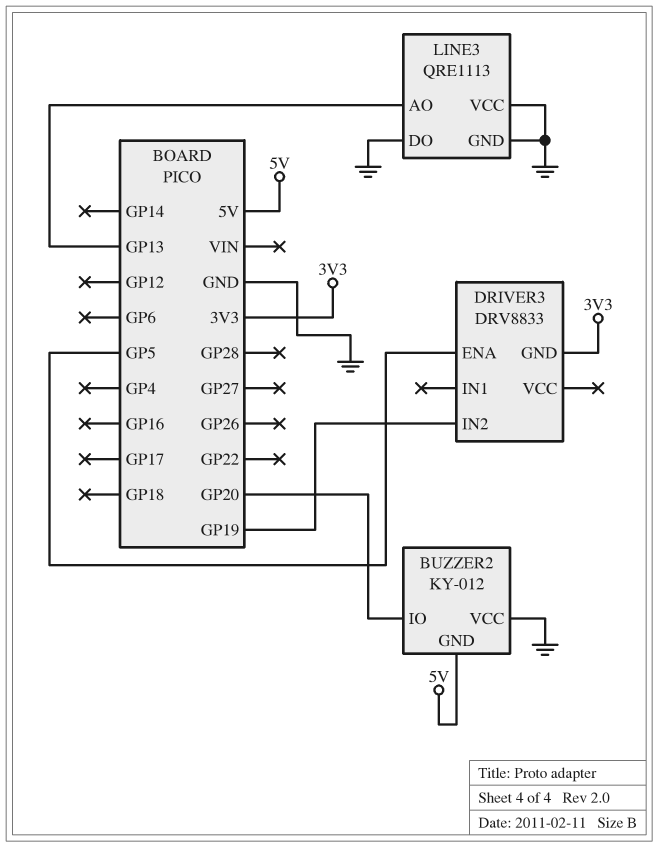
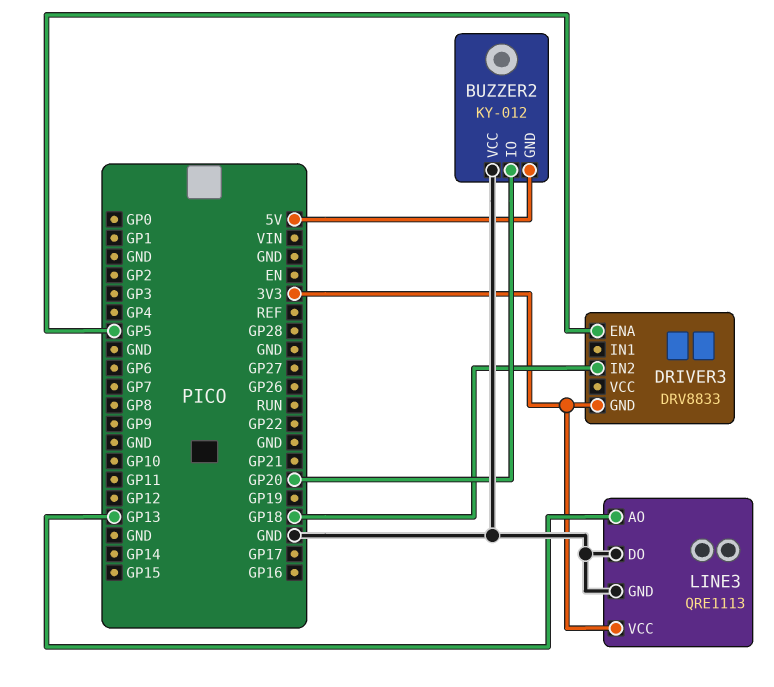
DRIVER3 pin IN2: GP19 -> GP18
LINE3 pin VCC: GND -> 3V3

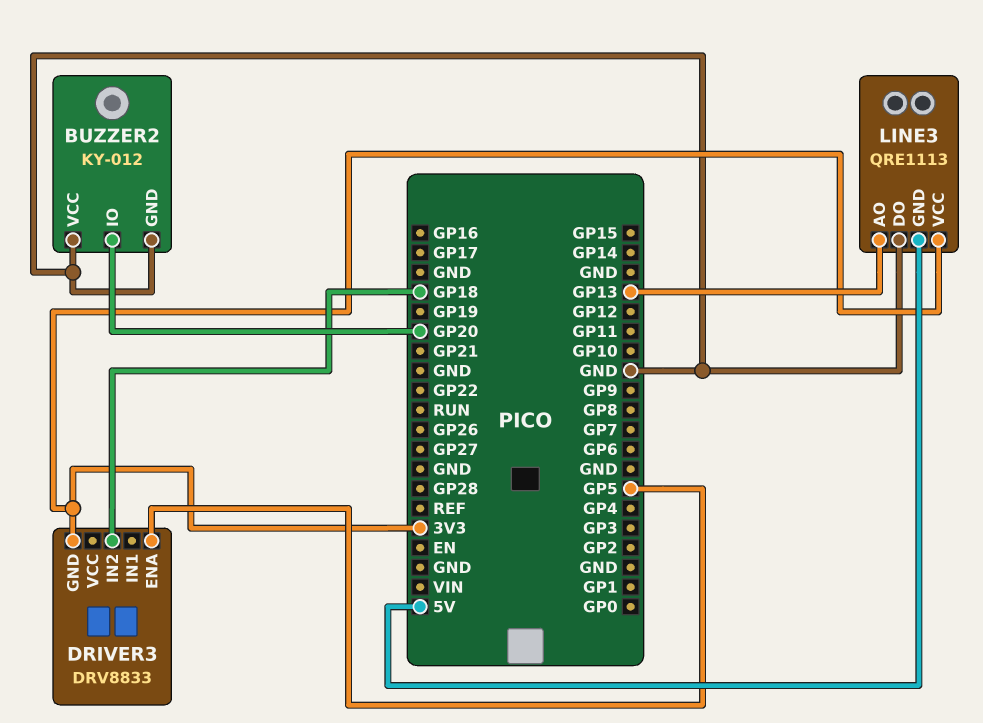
BUZZER2 pin GND: 5V -> GND
LINE3 pin GND: GND -> 5V

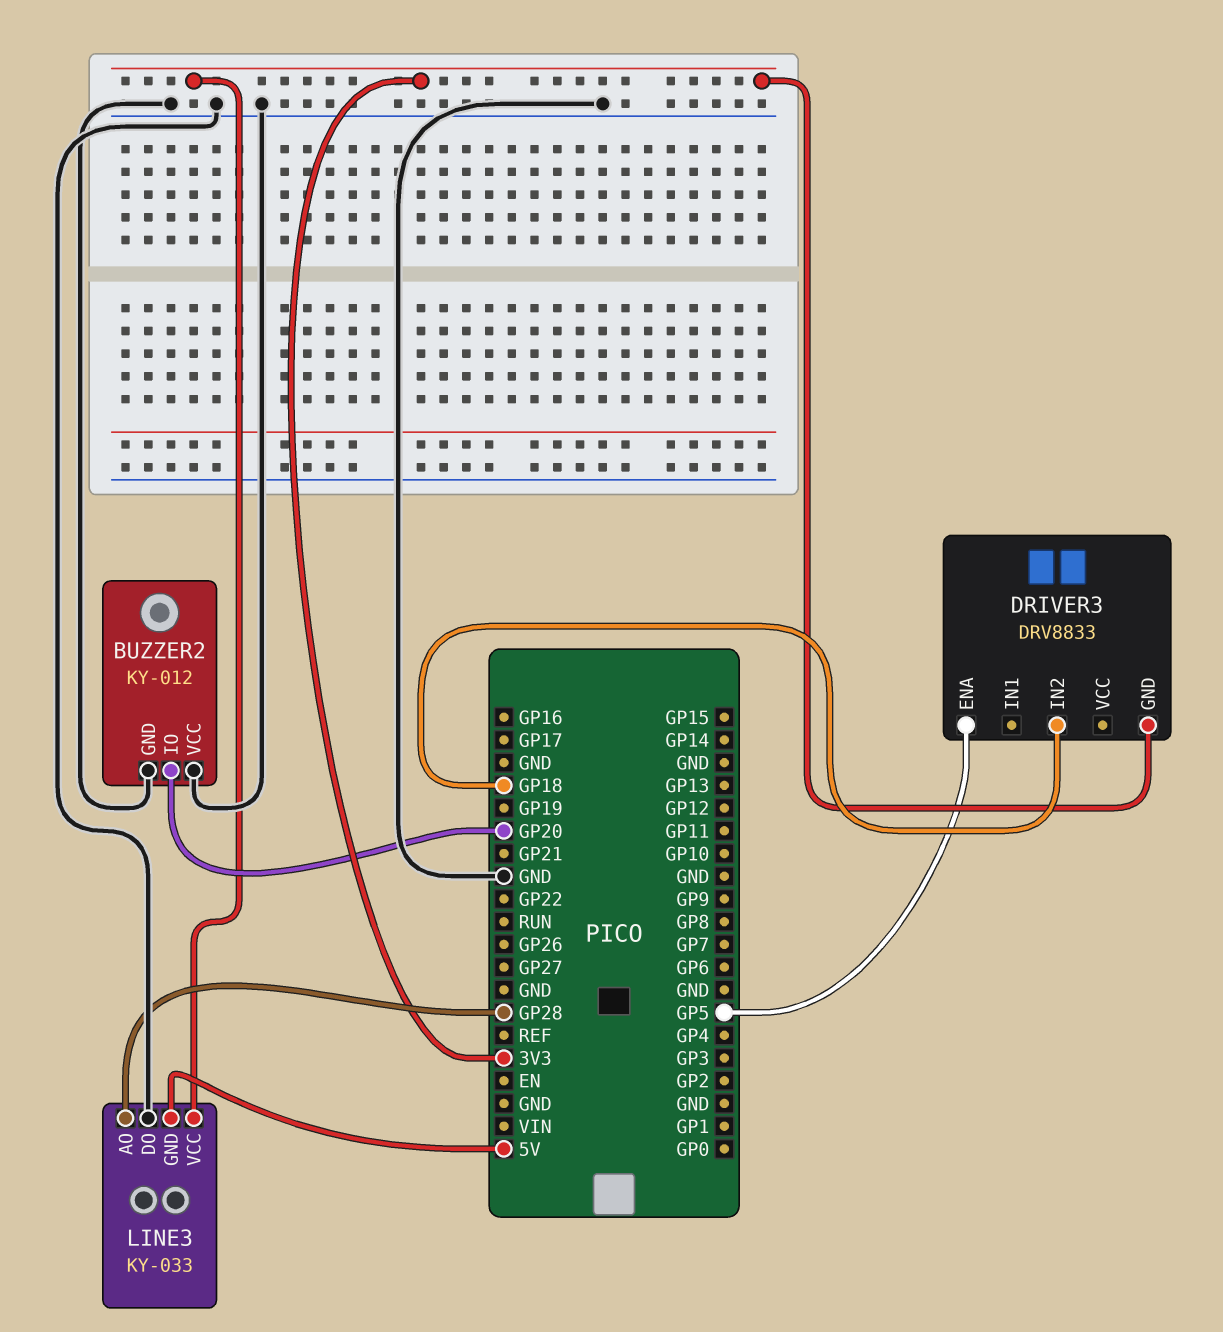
LINE3: QRE1113 -> KY-033
LINE3 pin AO: GP13 -> GP28

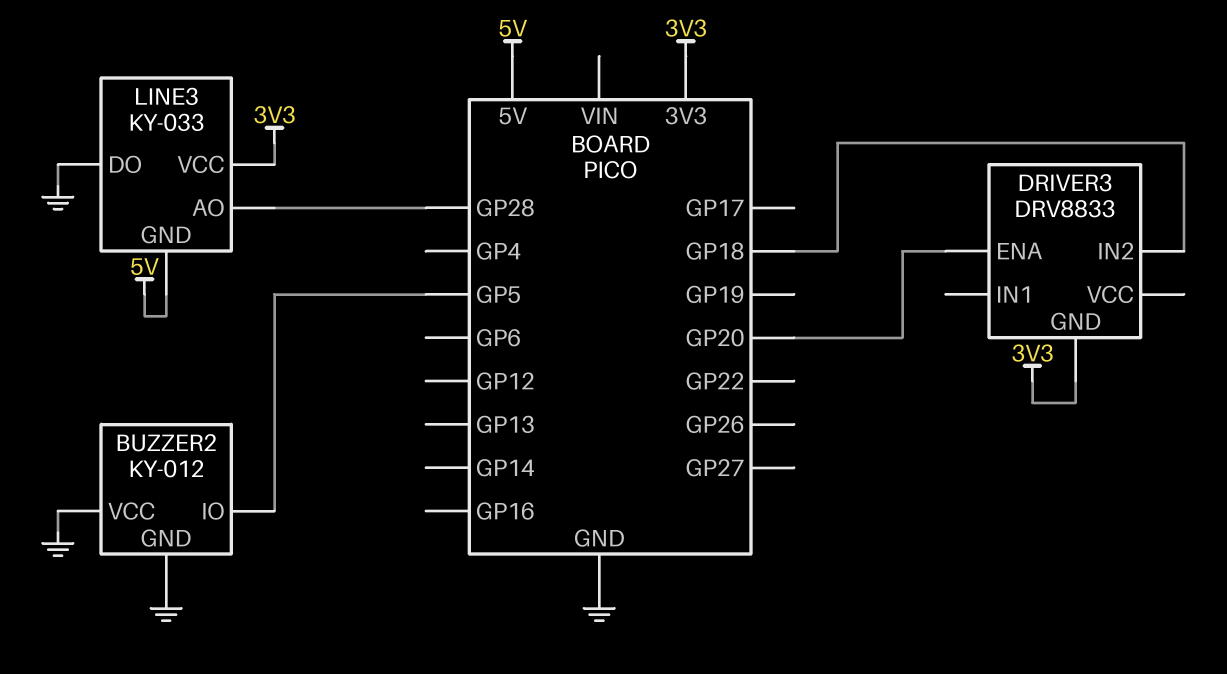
BUZZER2 pin IO: GP20 -> GP5
DRIVER3 pin ENA: GP5 -> GP20

